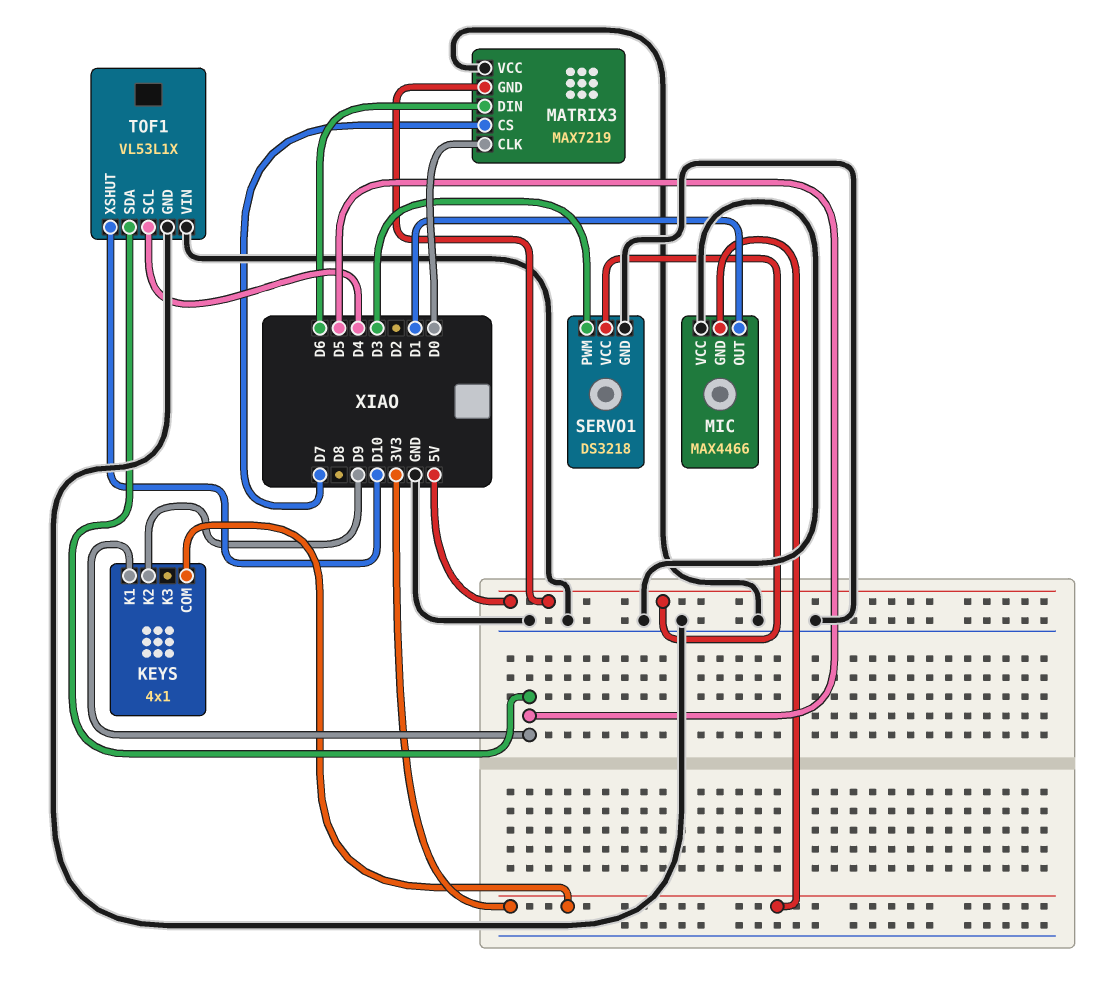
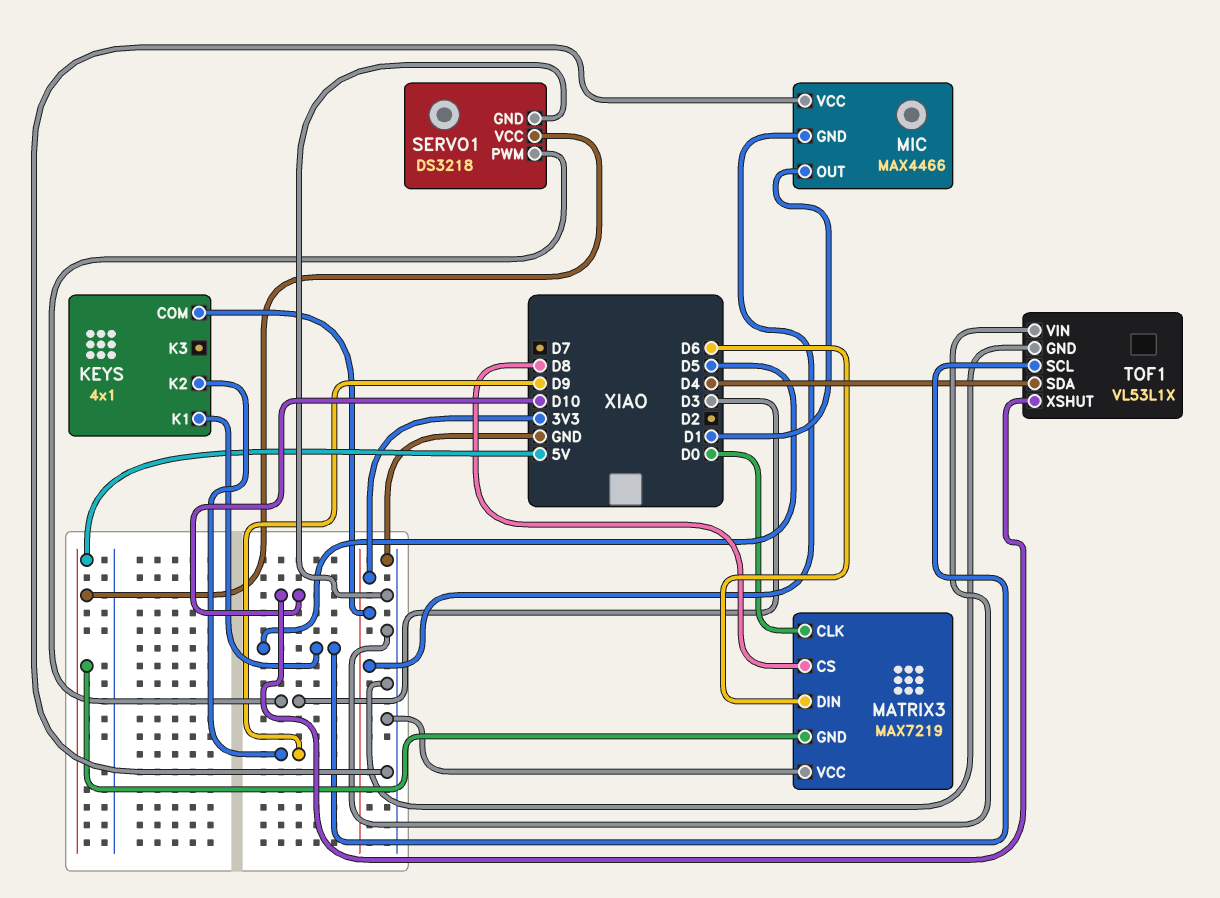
MATRIX3 pin CS: D7 -> D8
TOF1 pin SCL: D4 -> D5
TOF1 pin SDA: D5 -> D4

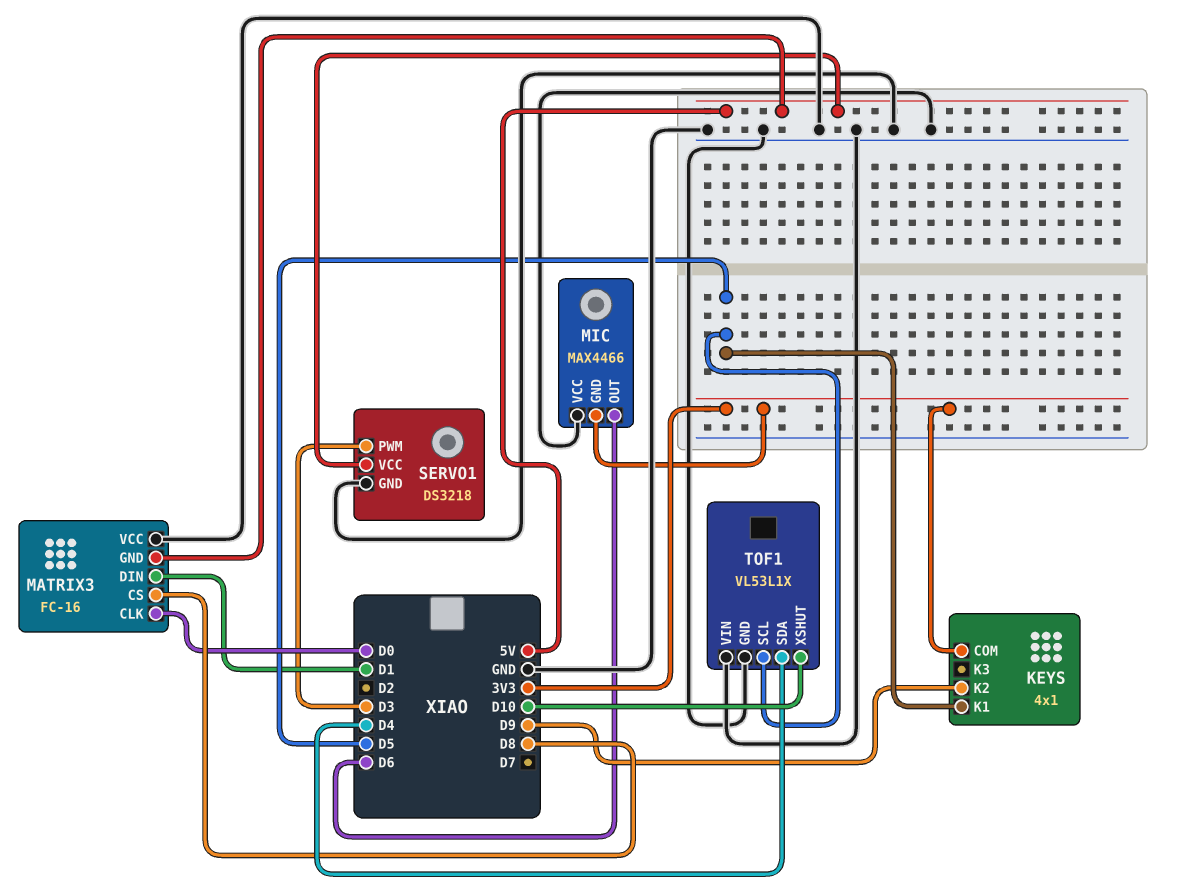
MATRIX3: MAX7219 -> FC-16
MATRIX3 pin DIN: D6 -> D1
MIC pin OUT: D1 -> D6

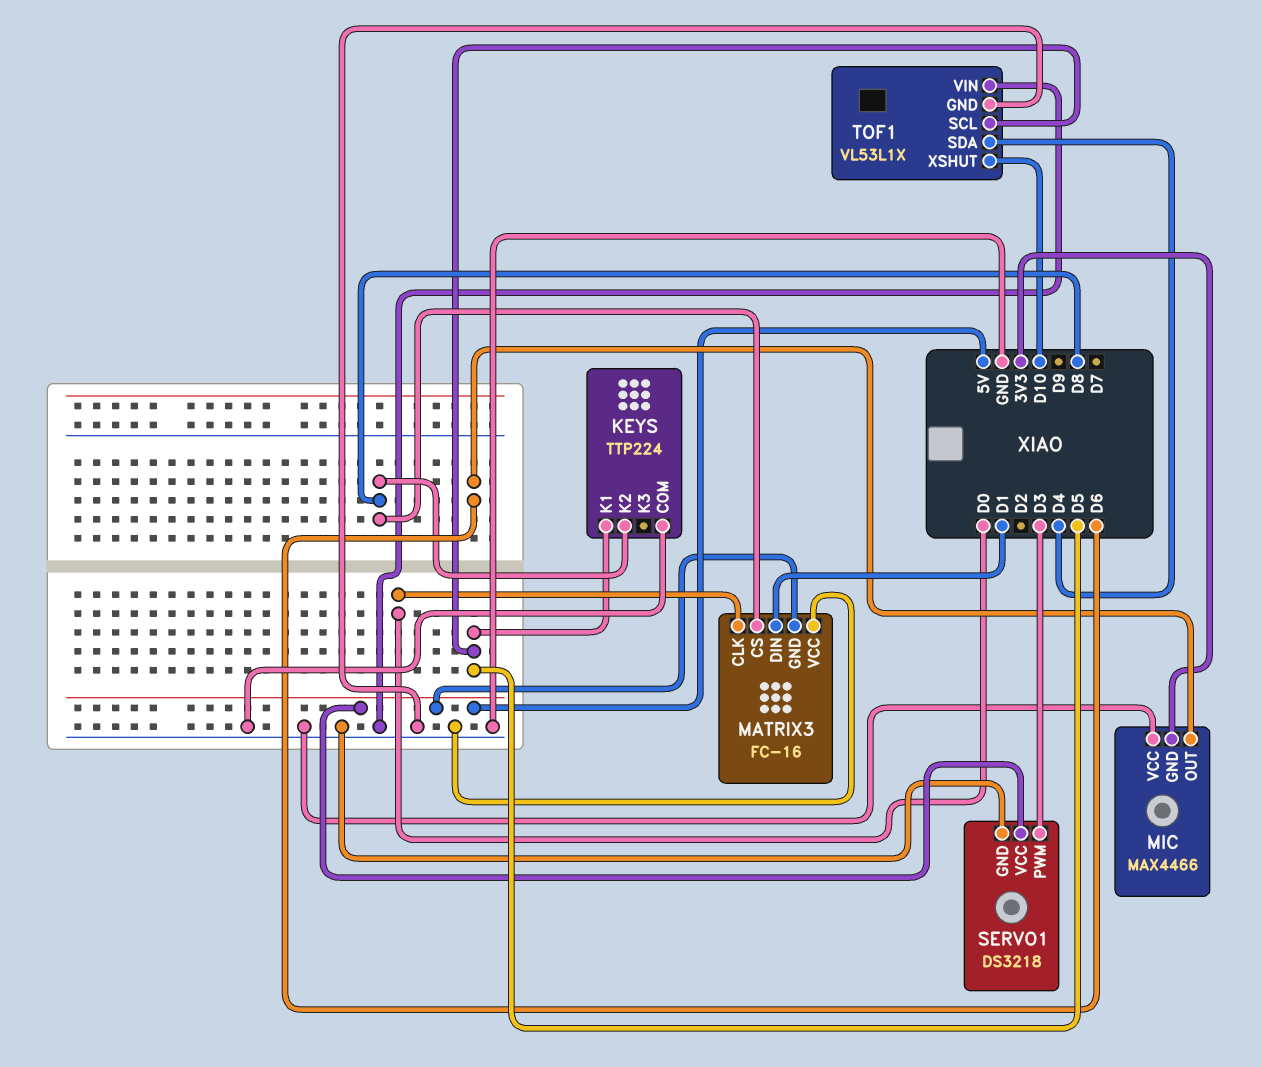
KEYS: 4x1 -> TTP224
KEYS pin COM: 3V3 -> GND
KEYS pin K2: D9 -> D8

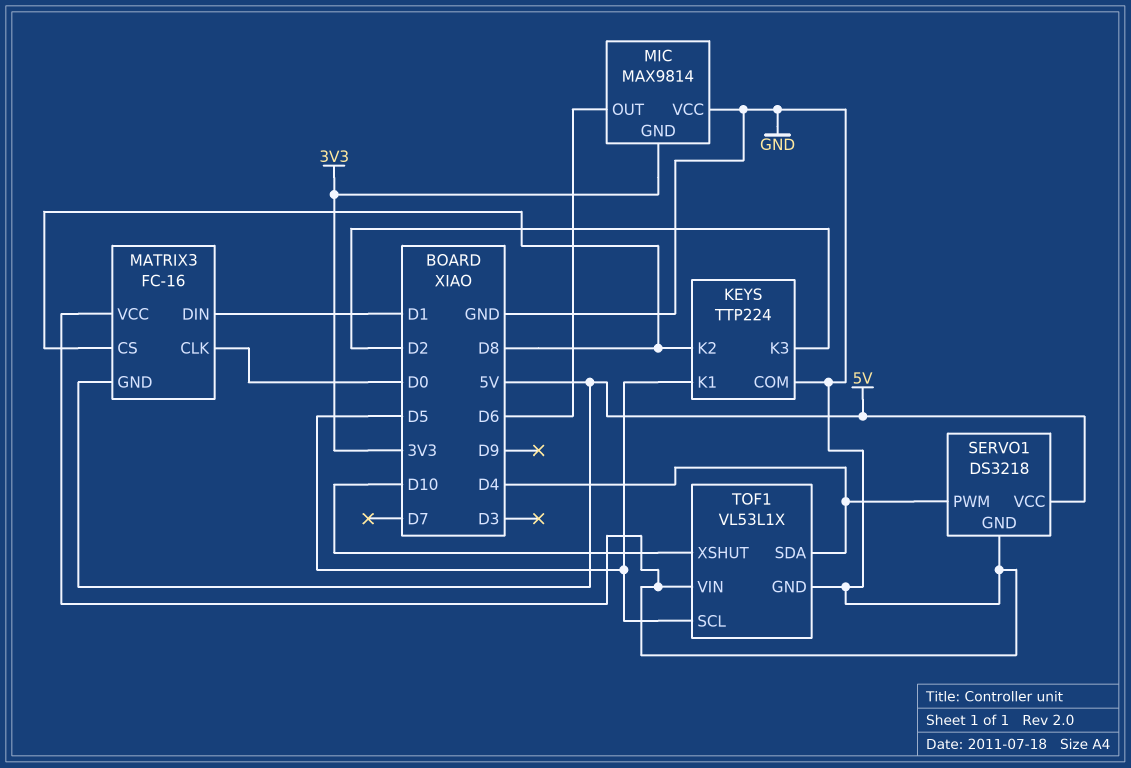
KEYS pin K3: none -> D2
MIC: MAX4466 -> MAX9814
SERVO1 pin PWM: D3 -> D4

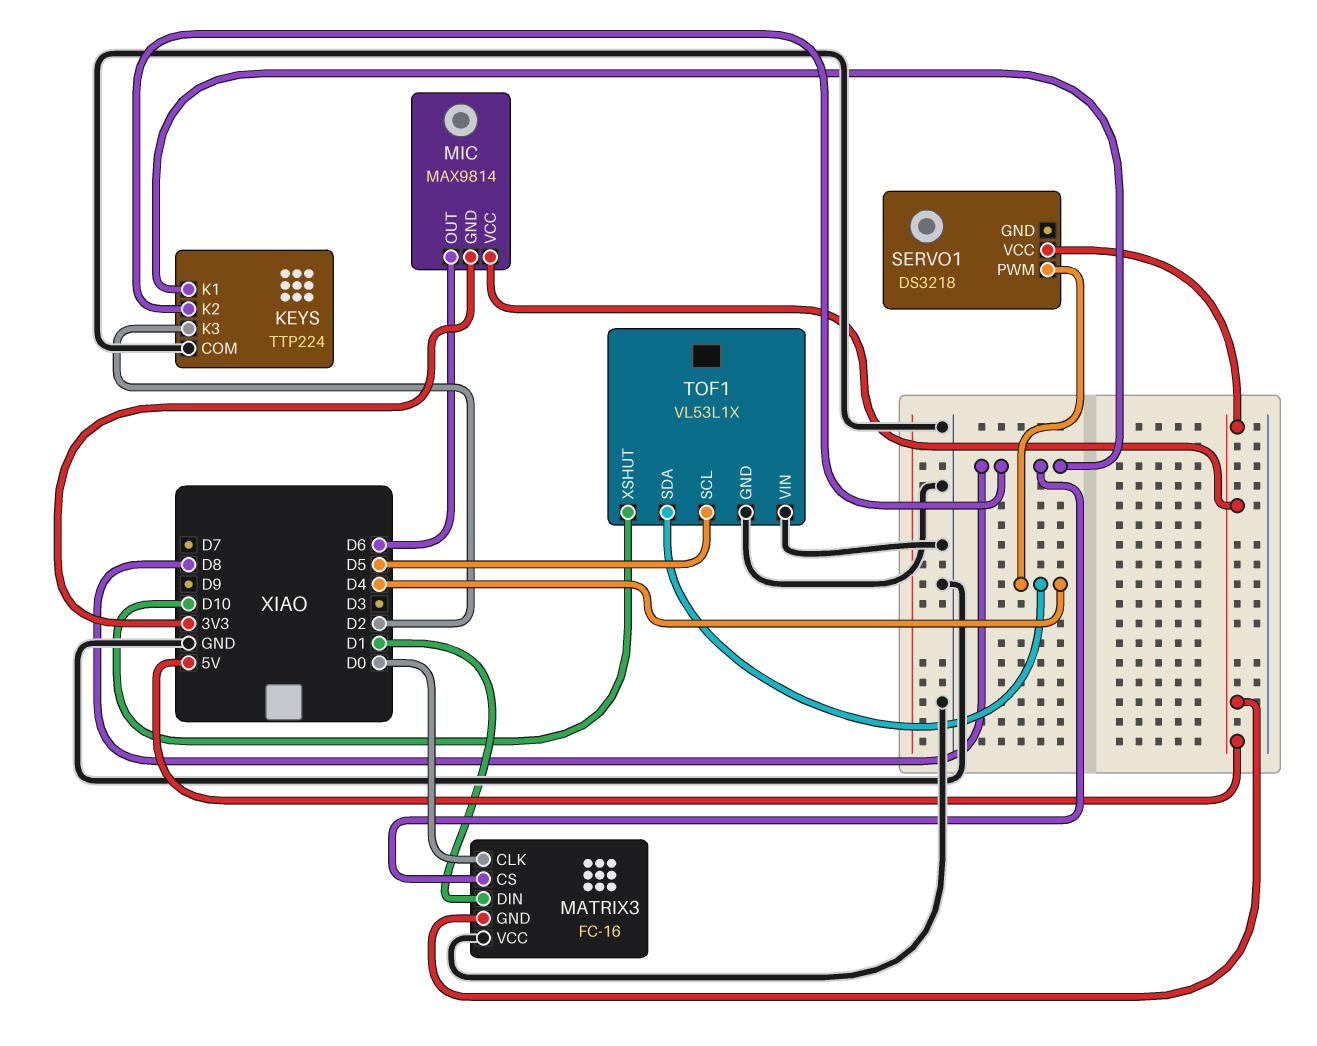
KEYS pin K1: D5 -> D8
MIC pin VCC: GND -> 5V
SERVO1 pin GND: GND -> none

